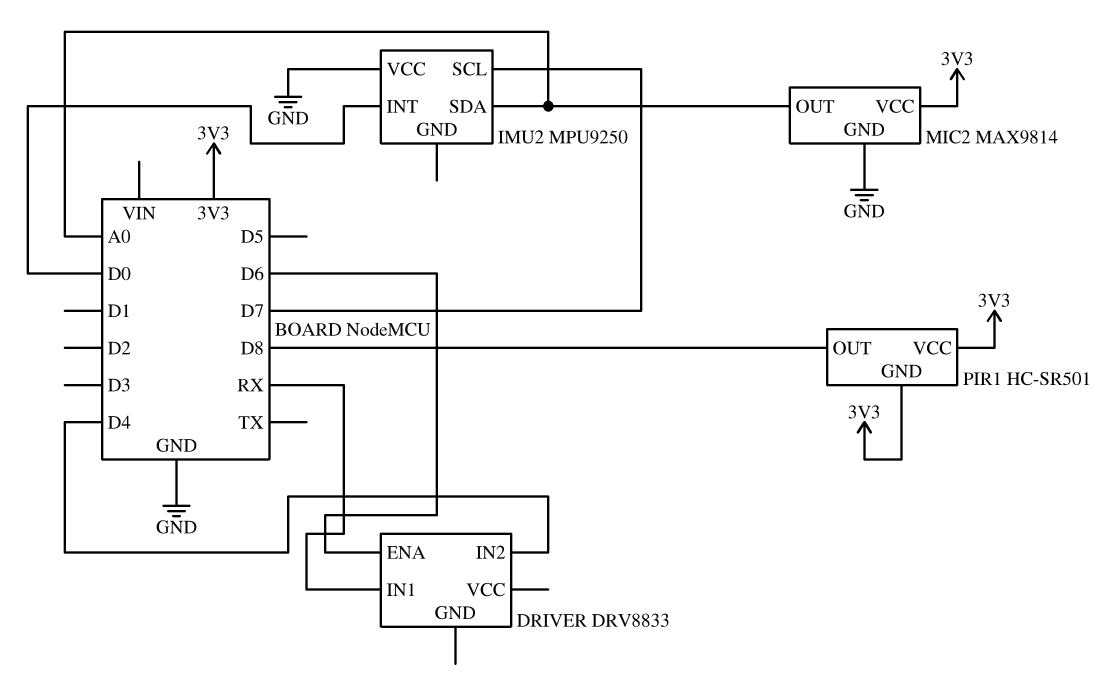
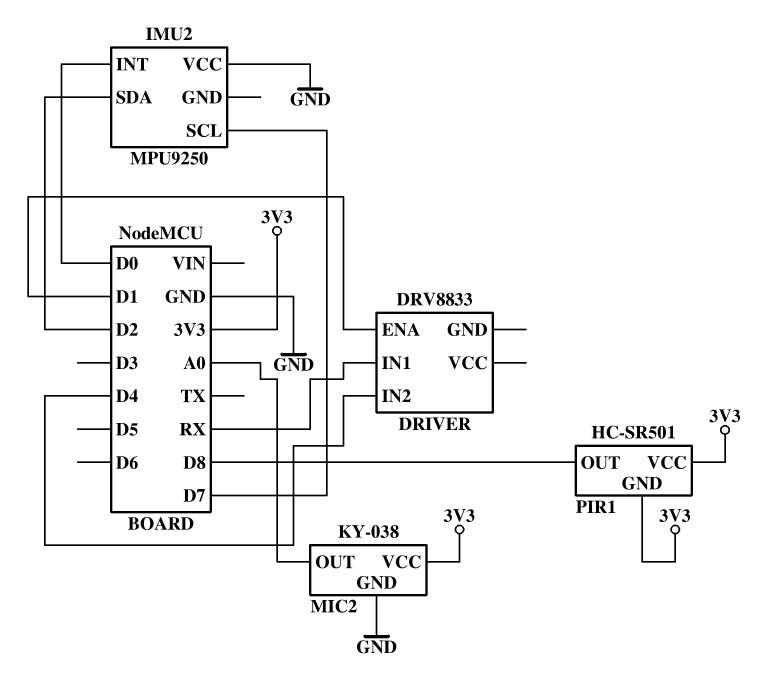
DRIVER pin ENA: D6 -> D1
IMU2 pin SDA: A0 -> D2
MIC2: MAX9814 -> KY-038

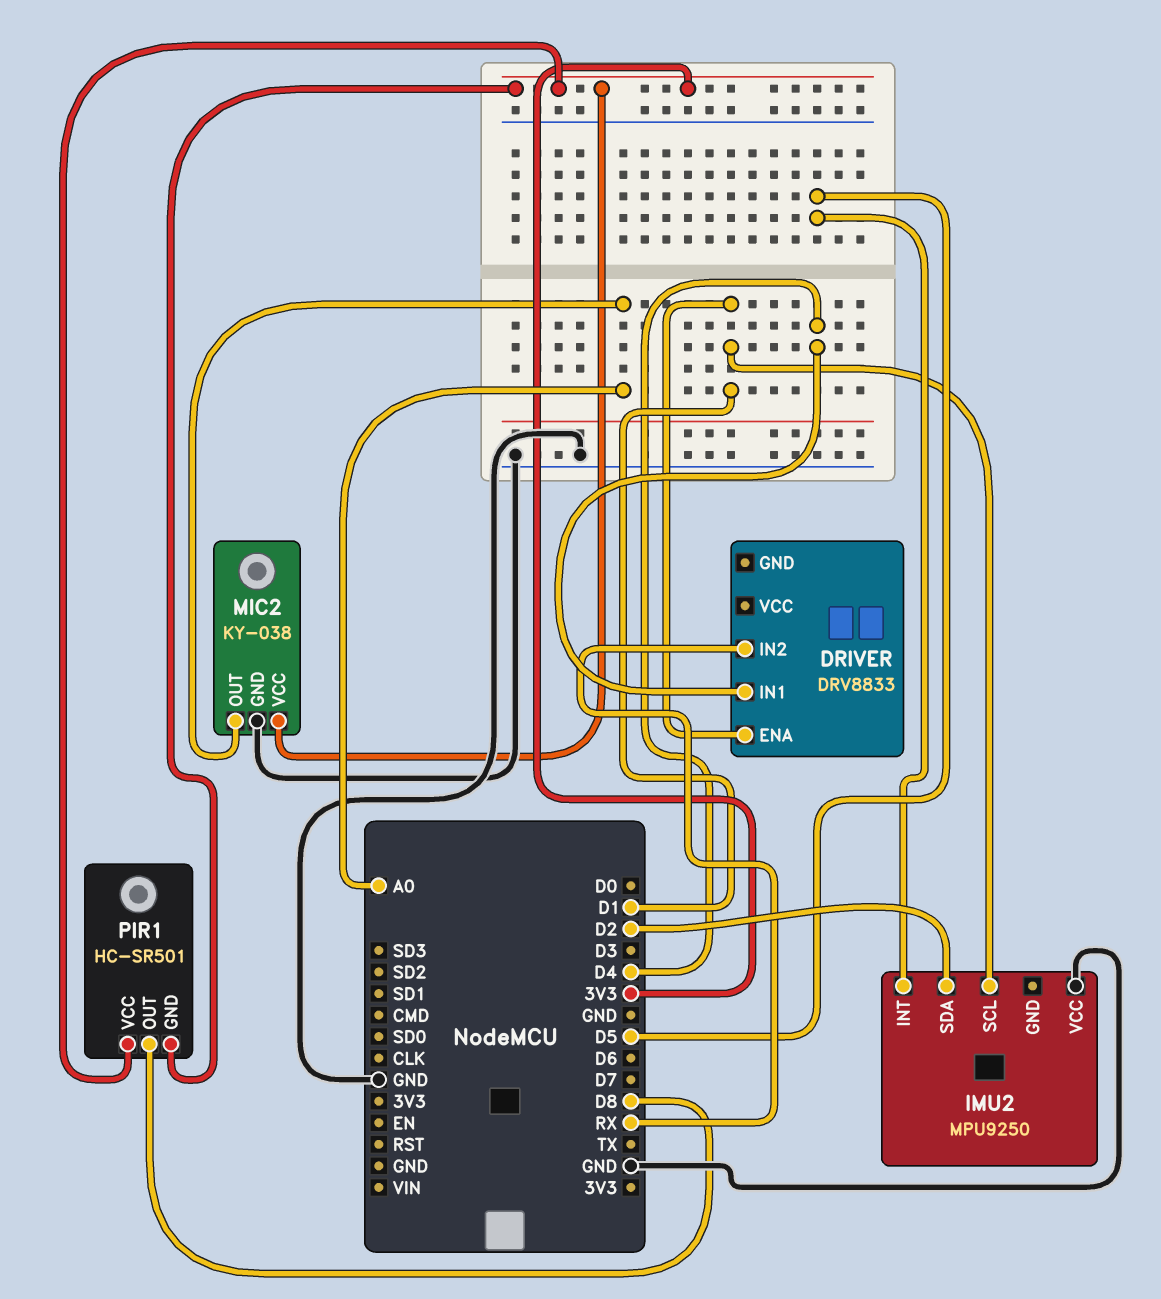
DRIVER pin IN1: RX -> D4
DRIVER pin IN2: D4 -> RX
IMU2 pin INT: D0 -> D5
IMU2 pin SCL: D7 -> D1

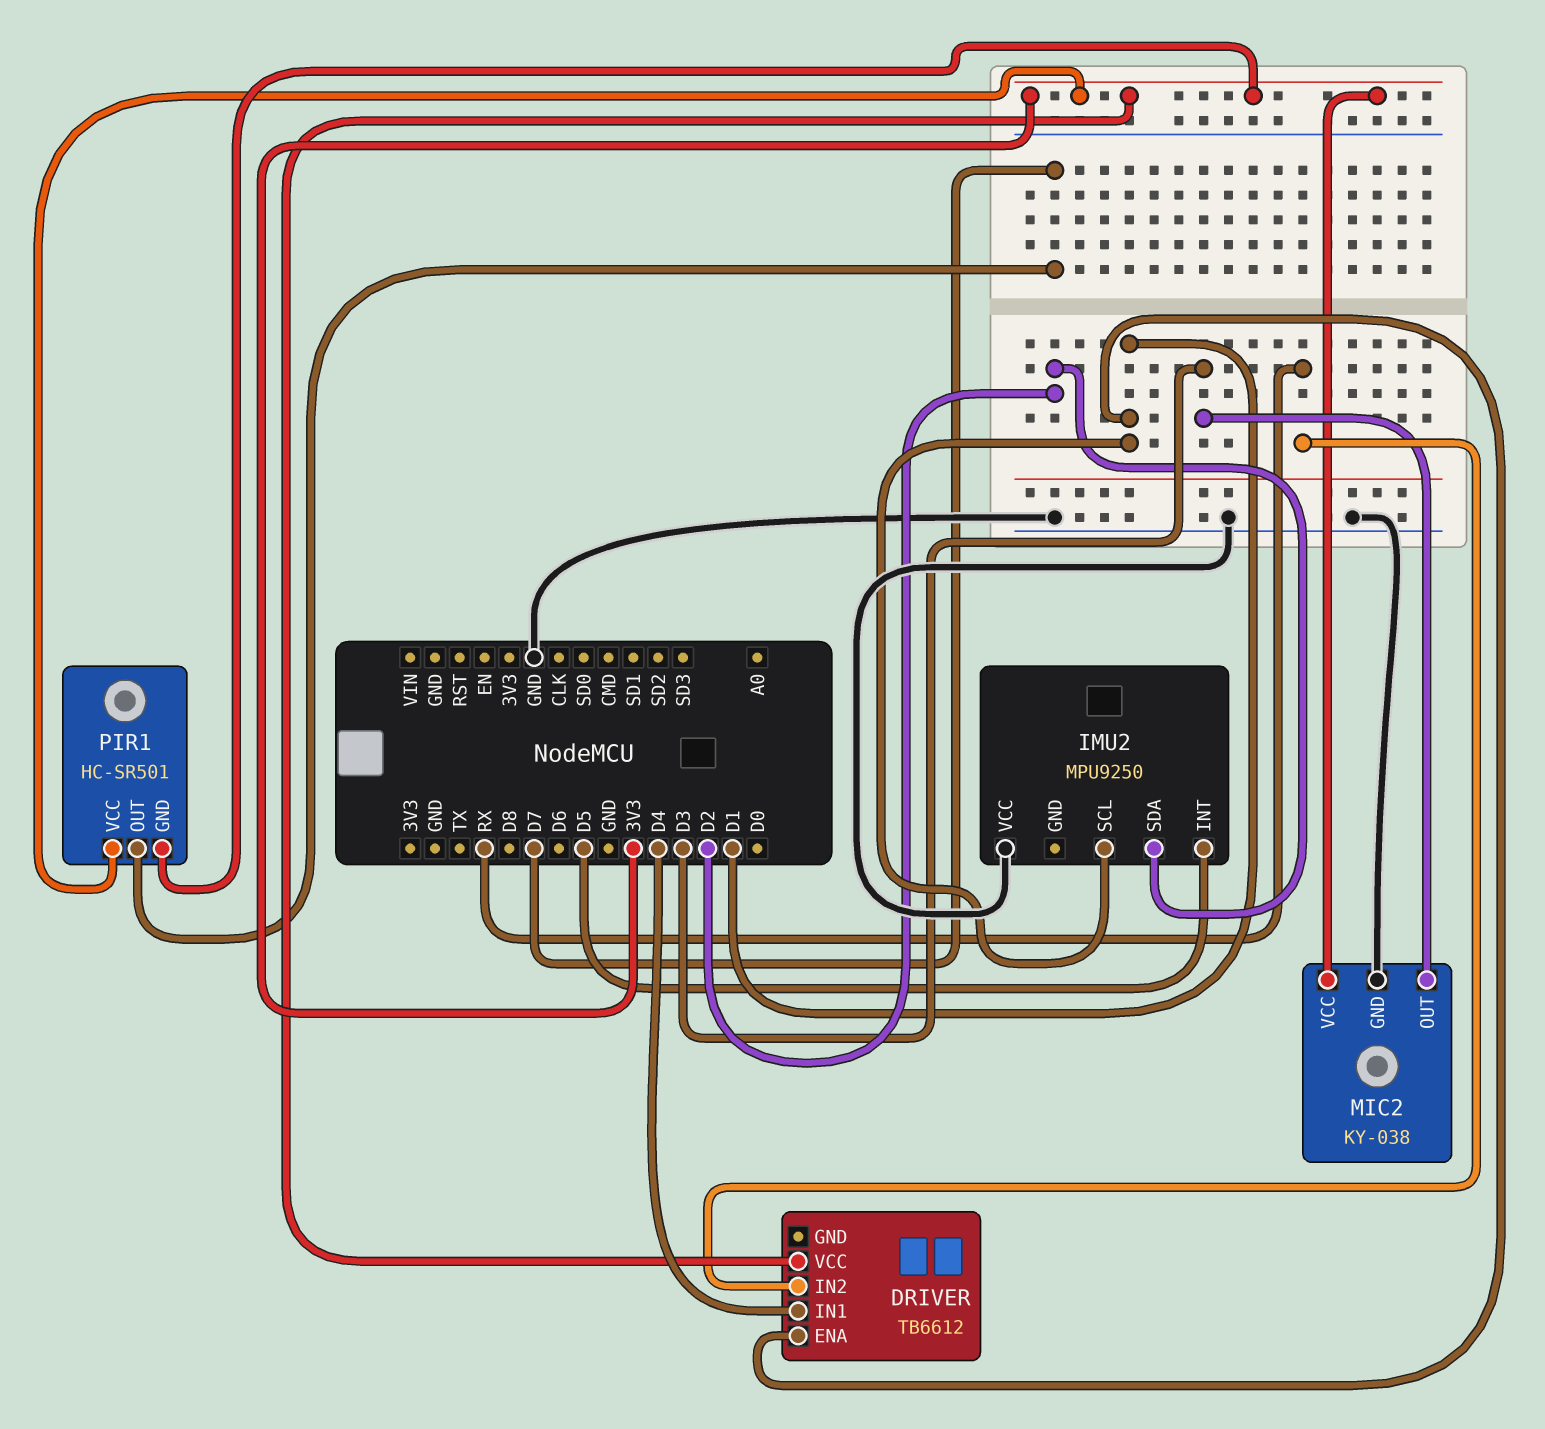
DRIVER: DRV8833 -> TB6612
DRIVER pin VCC: none -> 3V3
MIC2 pin OUT: A0 -> D3
PIR1 pin OUT: D8 -> D7

